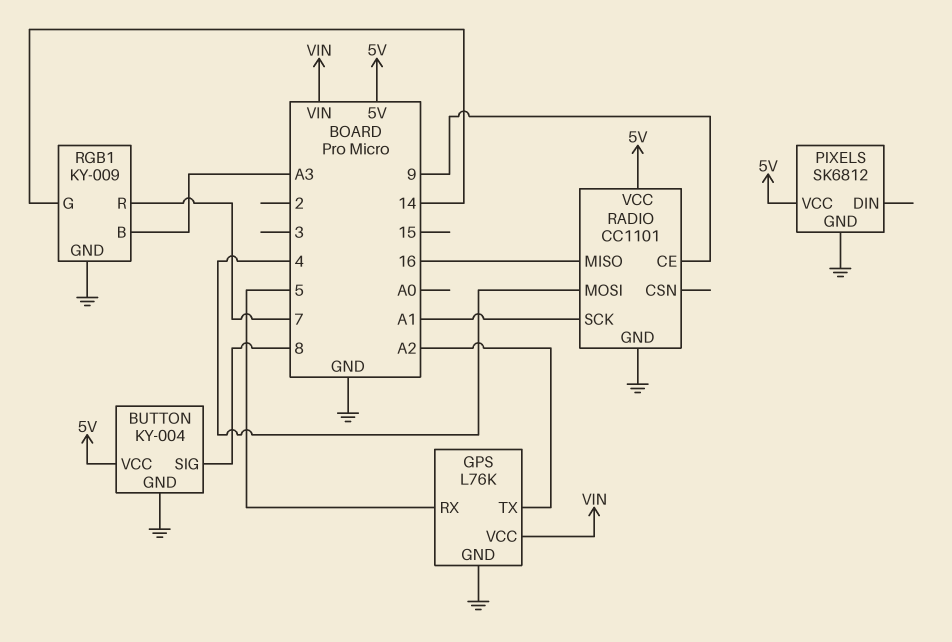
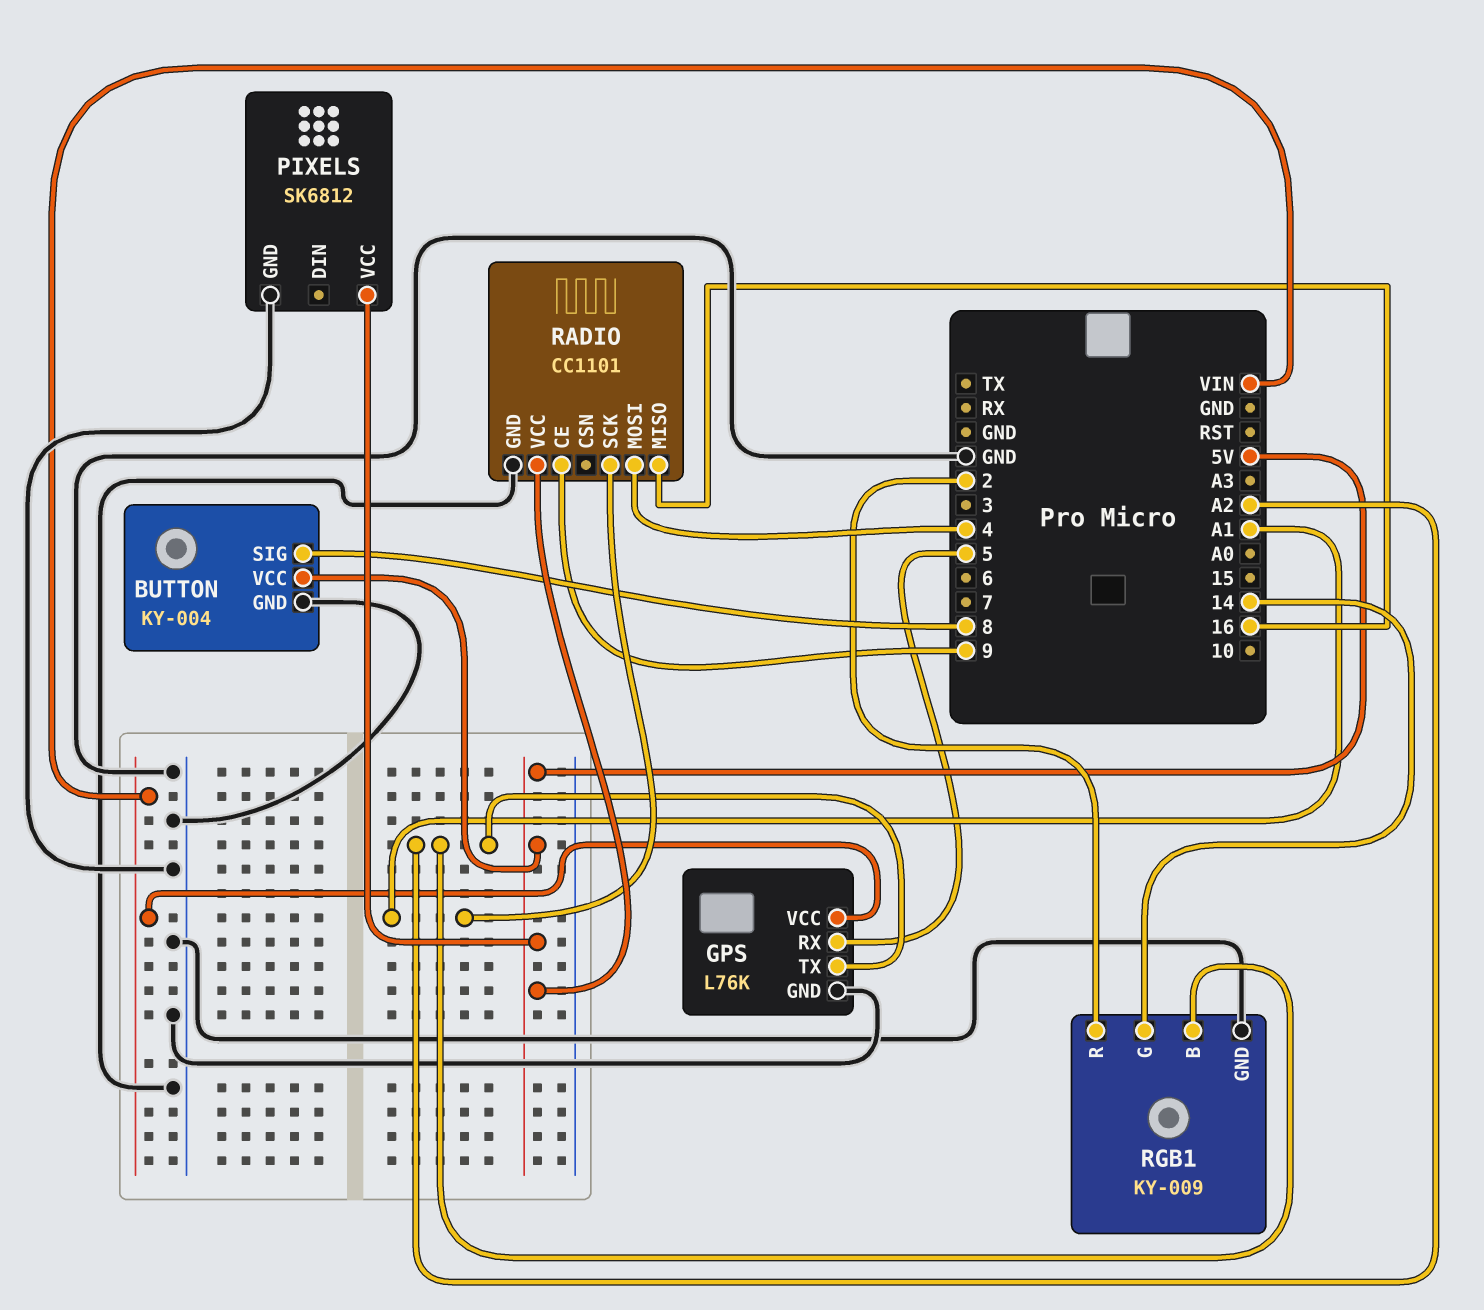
RGB1 pin B: A3 -> A2
RGB1 pin R: 7 -> 2

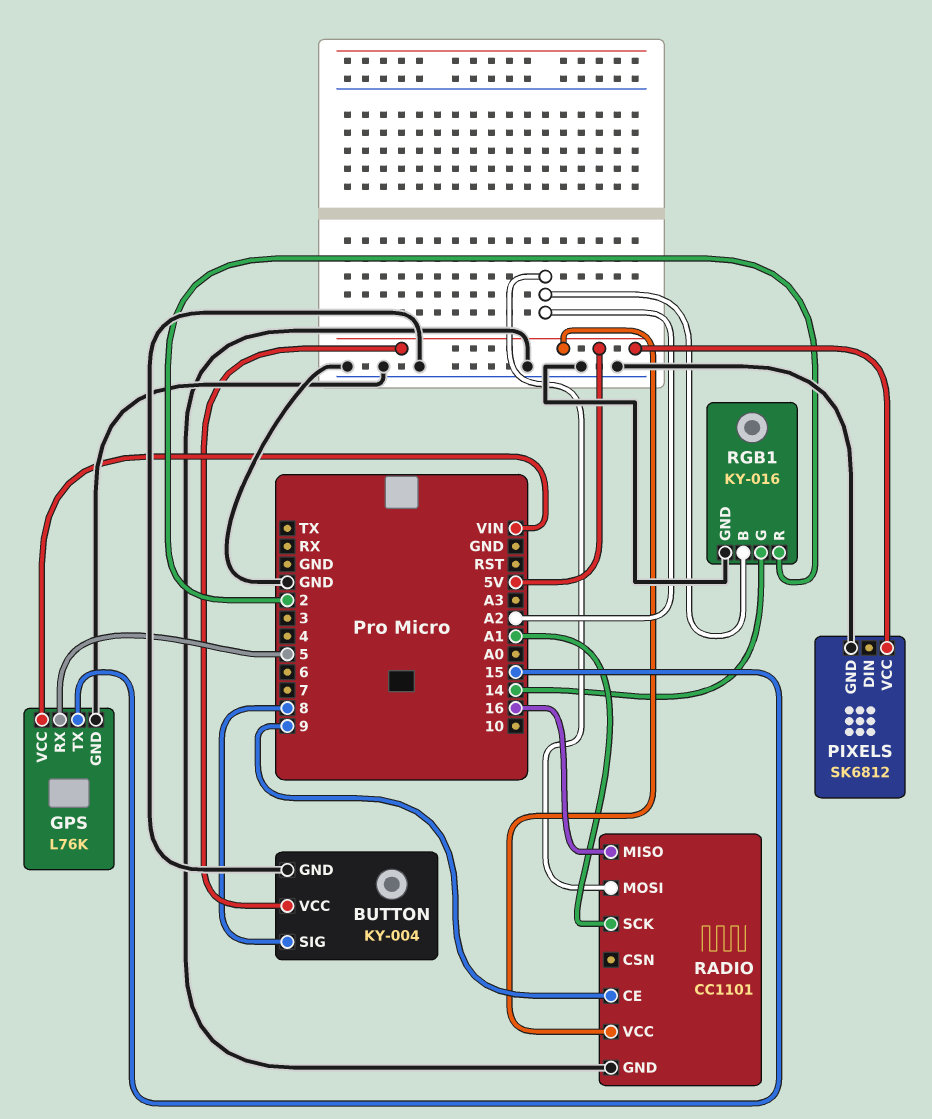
GPS pin TX: A2 -> 15
RADIO pin MOSI: 4 -> A2
RGB1: KY-009 -> KY-016

